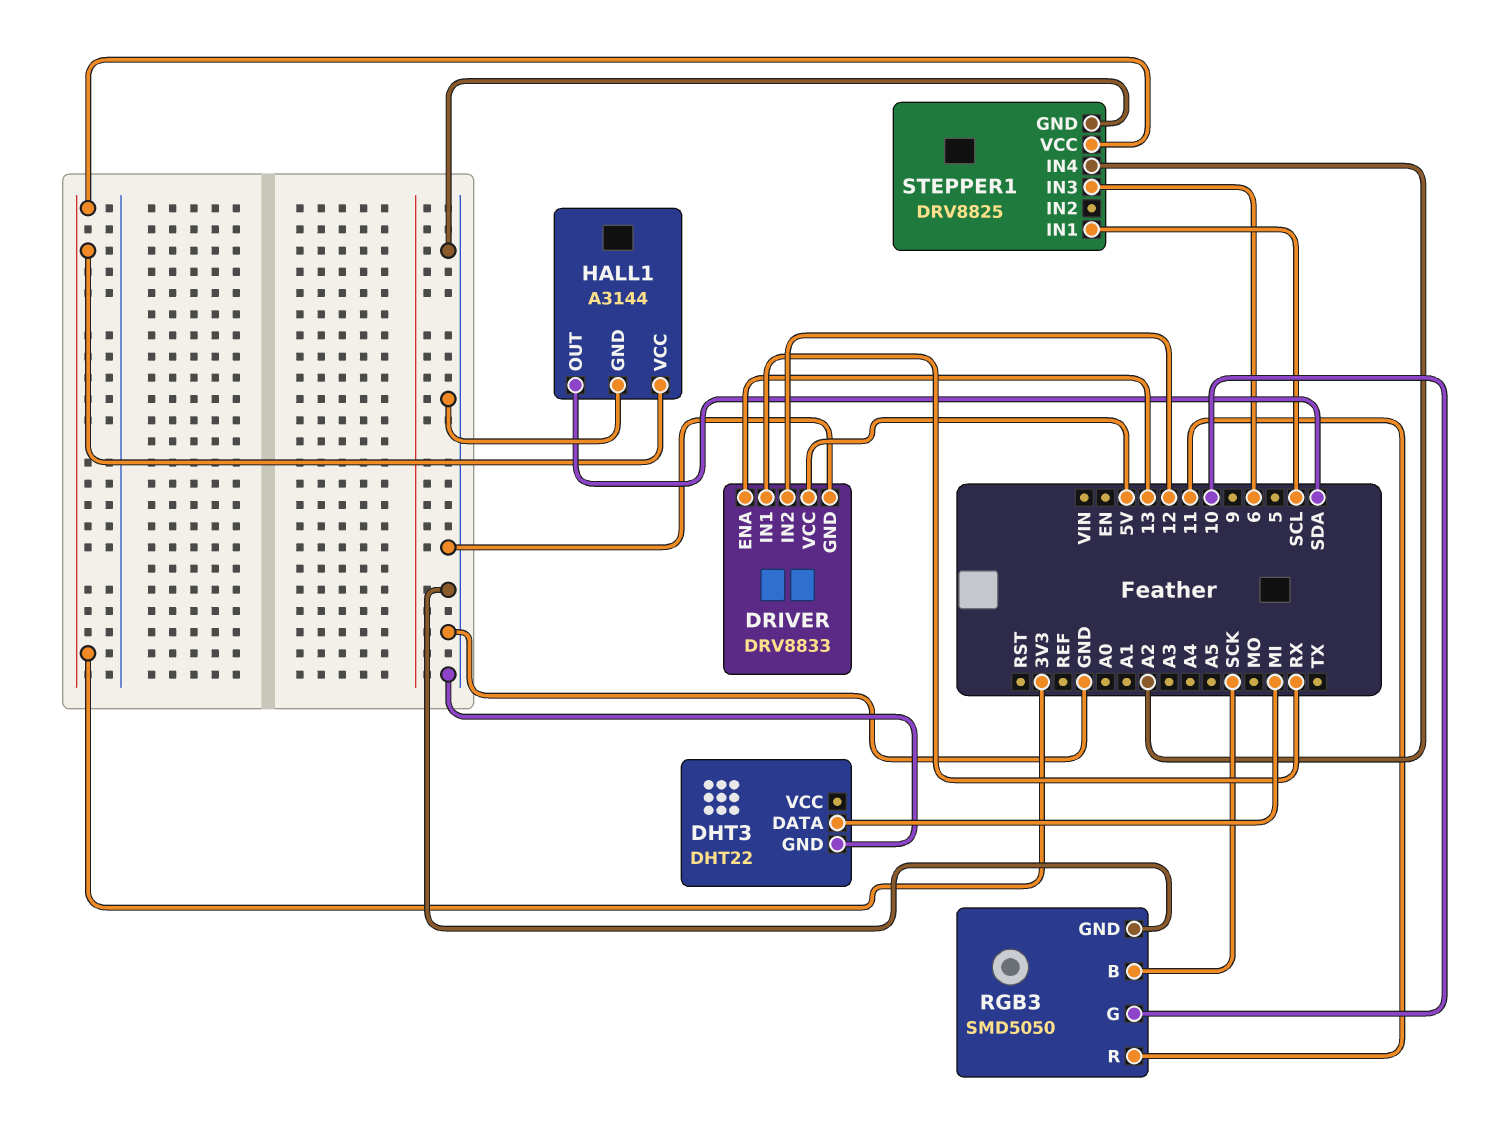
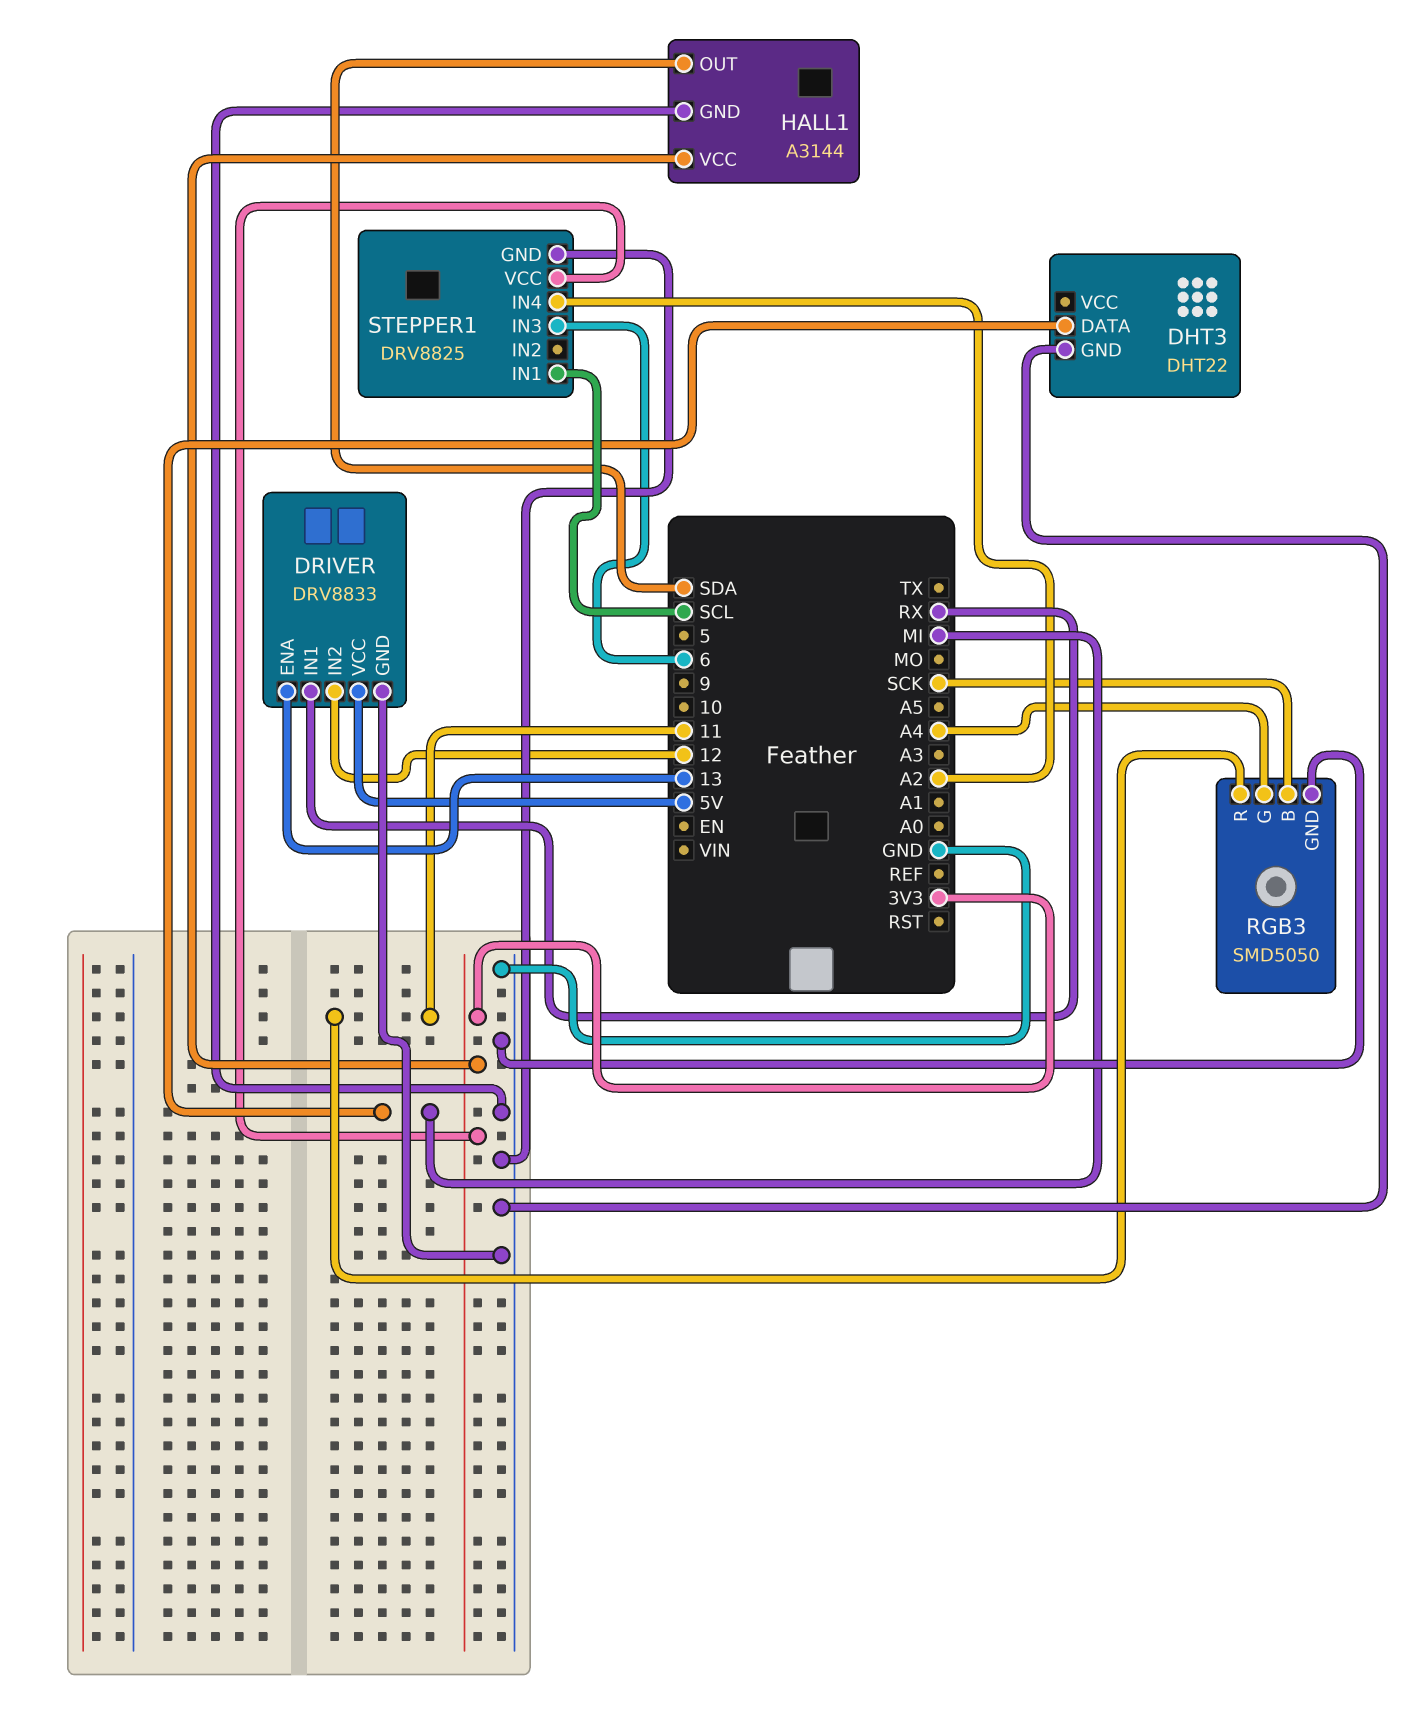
RGB3 pin G: 10 -> A4

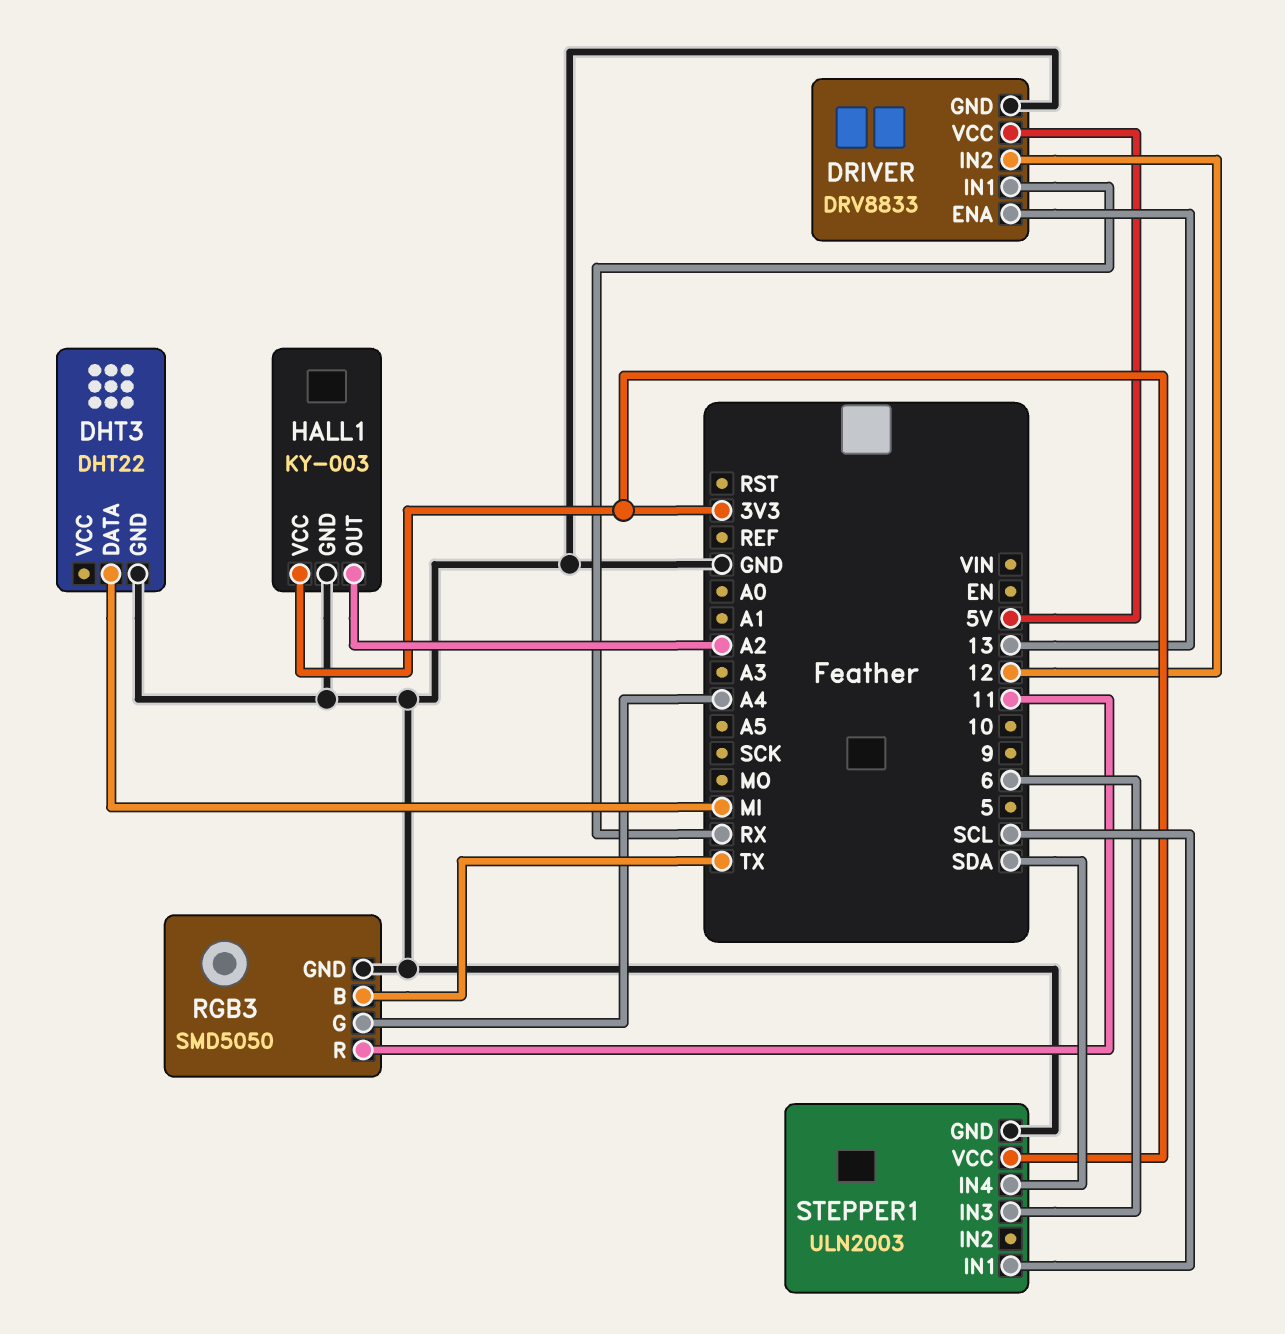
HALL1: A3144 -> KY-003
HALL1 pin OUT: SDA -> A2
RGB3 pin B: SCK -> TX
STEPPER1: DRV8825 -> ULN2003
STEPPER1 pin IN4: A2 -> SDA

